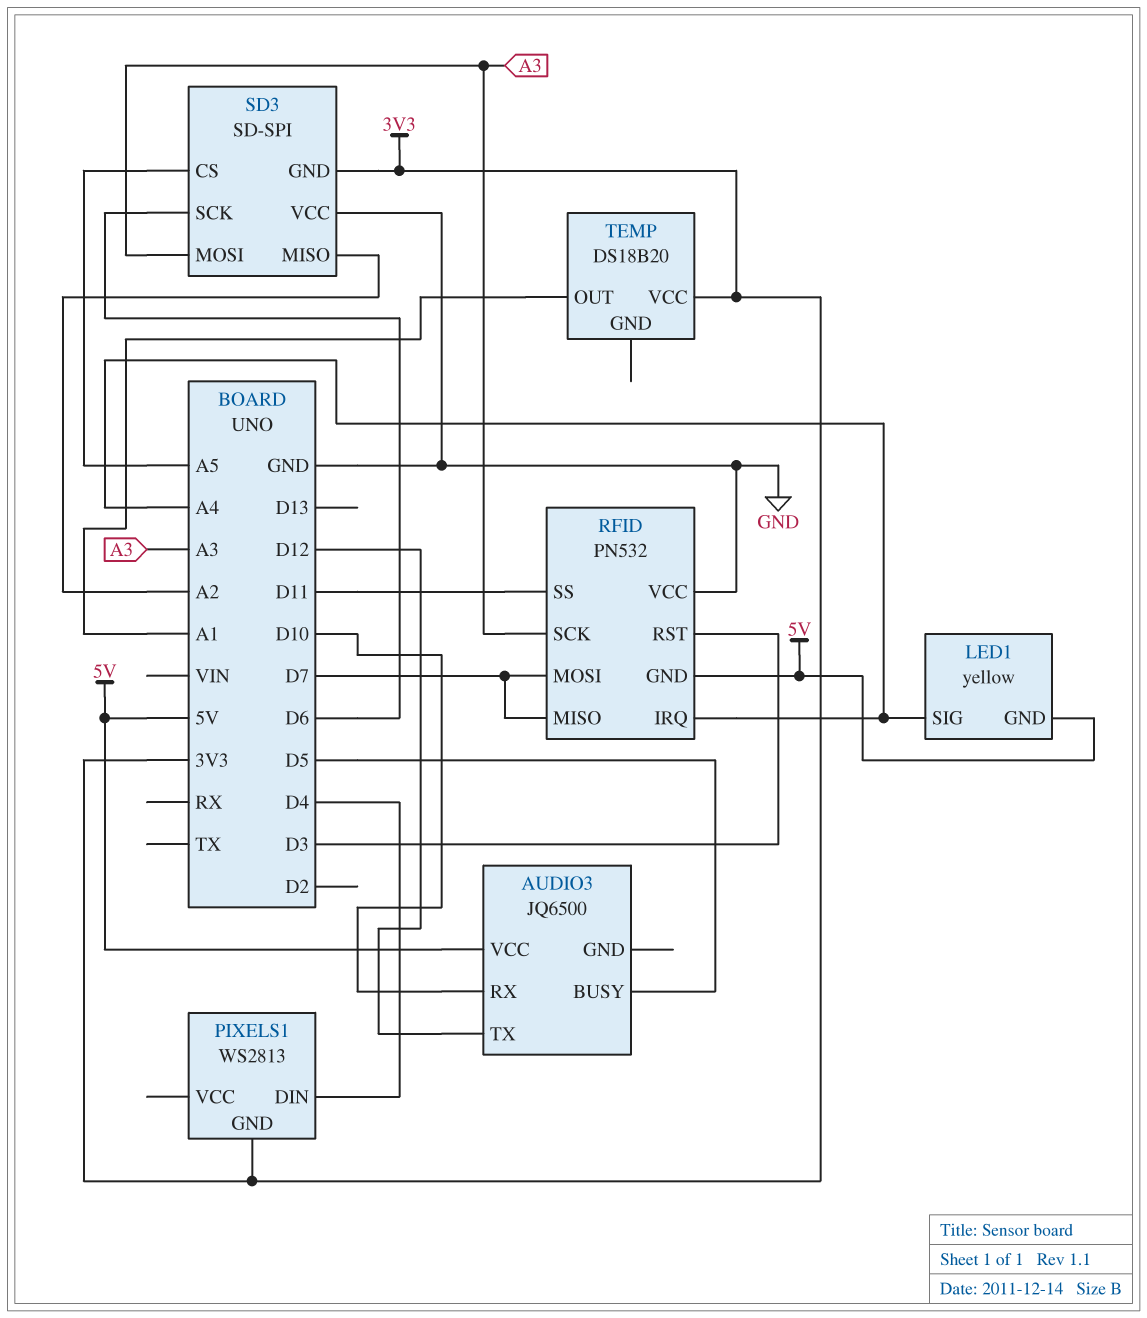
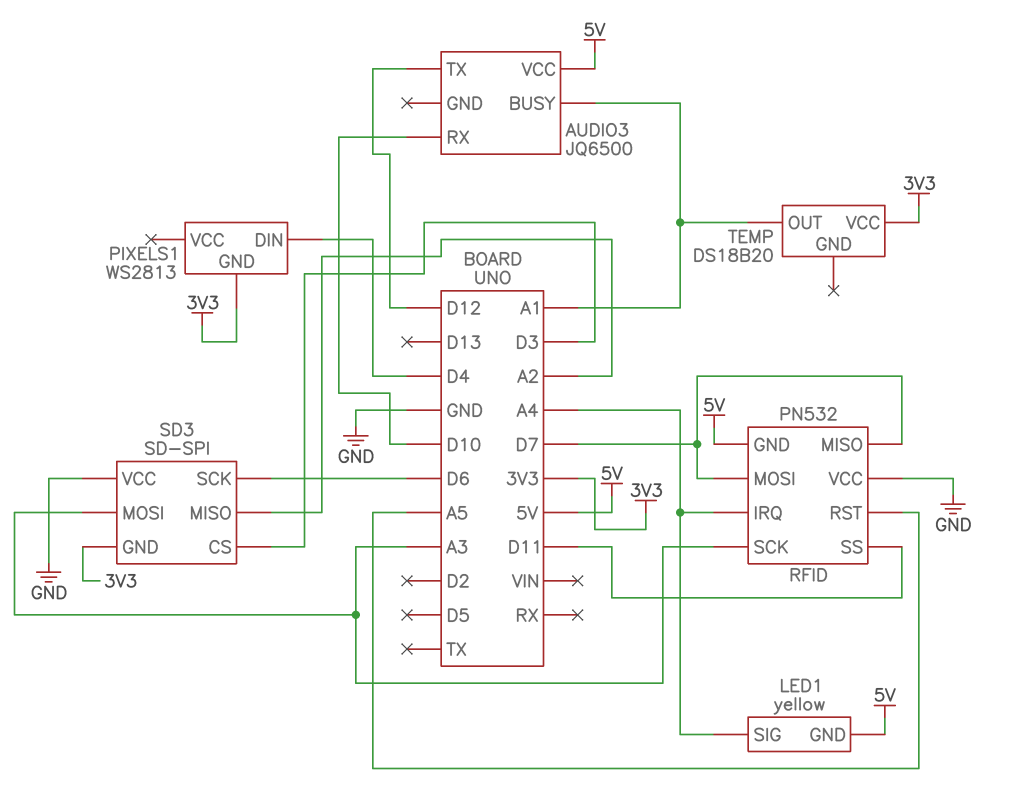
AUDIO3 pin BUSY: D5 -> A1
RFID pin RST: D3 -> A5
SD3 pin CS: A5 -> D3

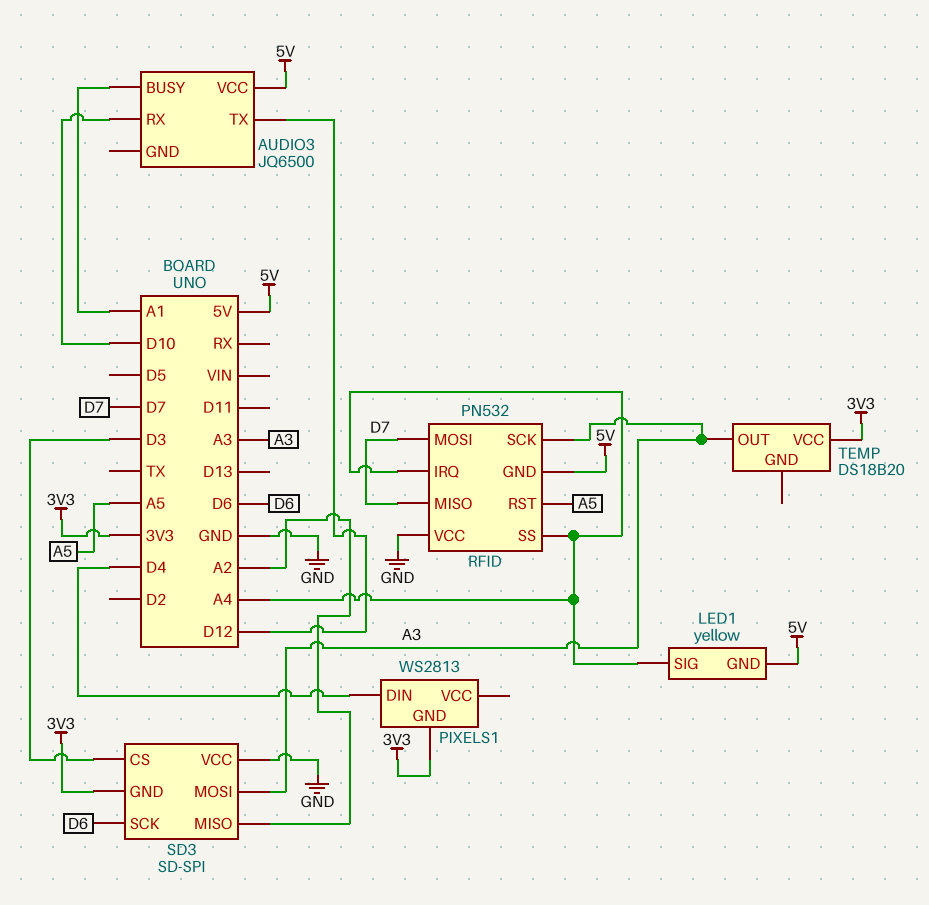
RFID pin SS: D11 -> A4
TEMP pin OUT: A1 -> A3

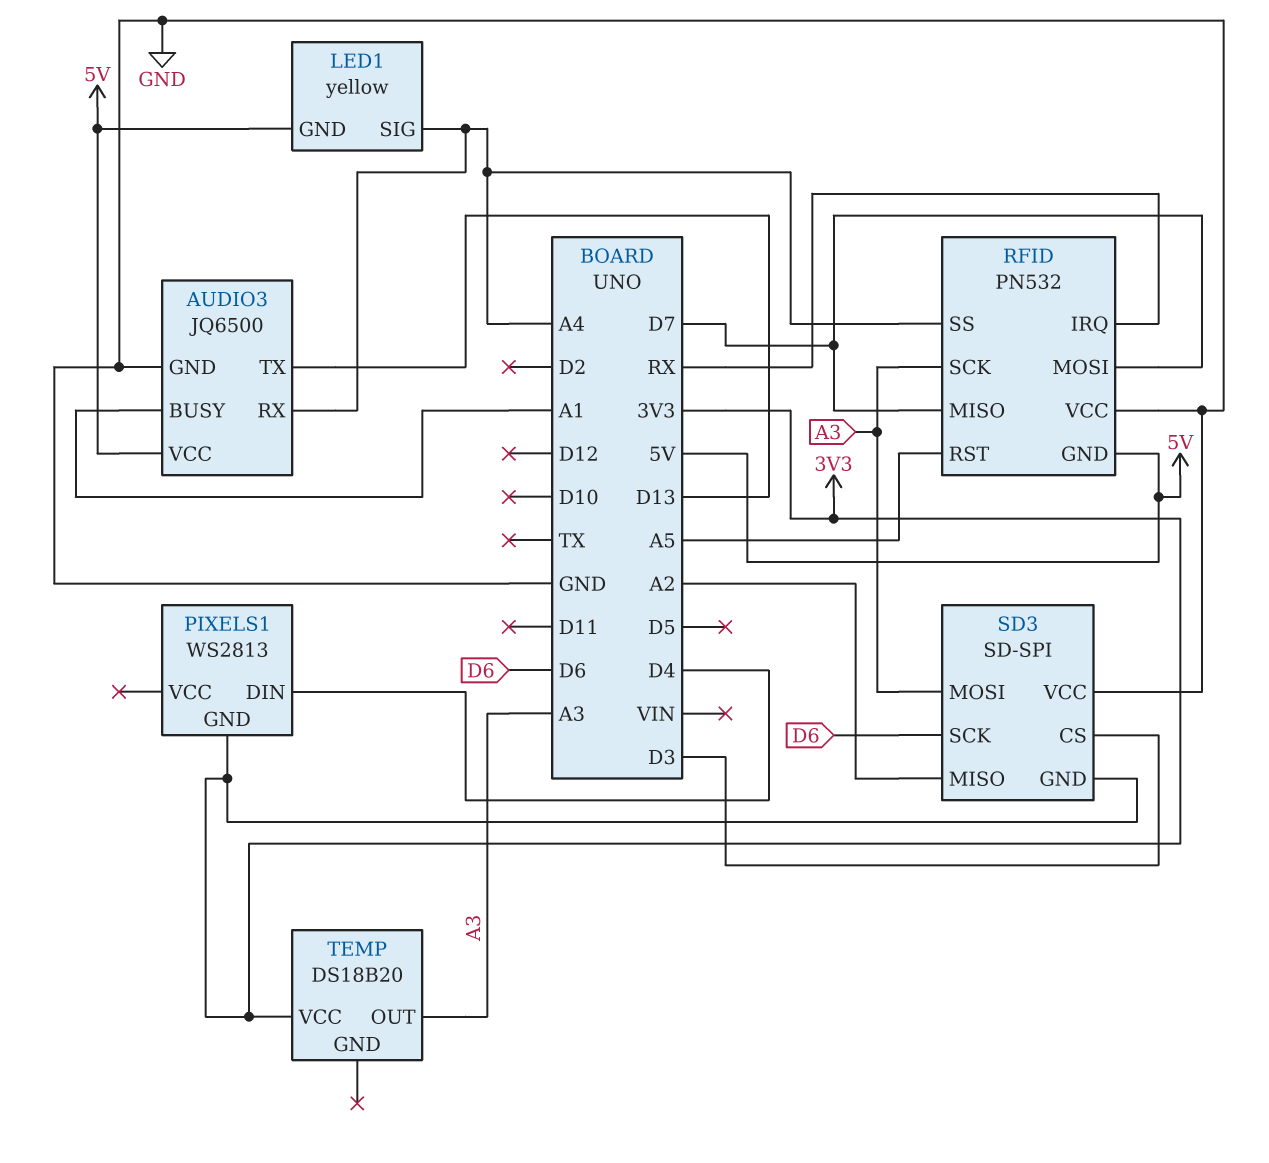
AUDIO3 pin GND: none -> GND
AUDIO3 pin RX: D10 -> A4
AUDIO3 pin TX: D12 -> D13
RFID pin IRQ: A4 -> RX

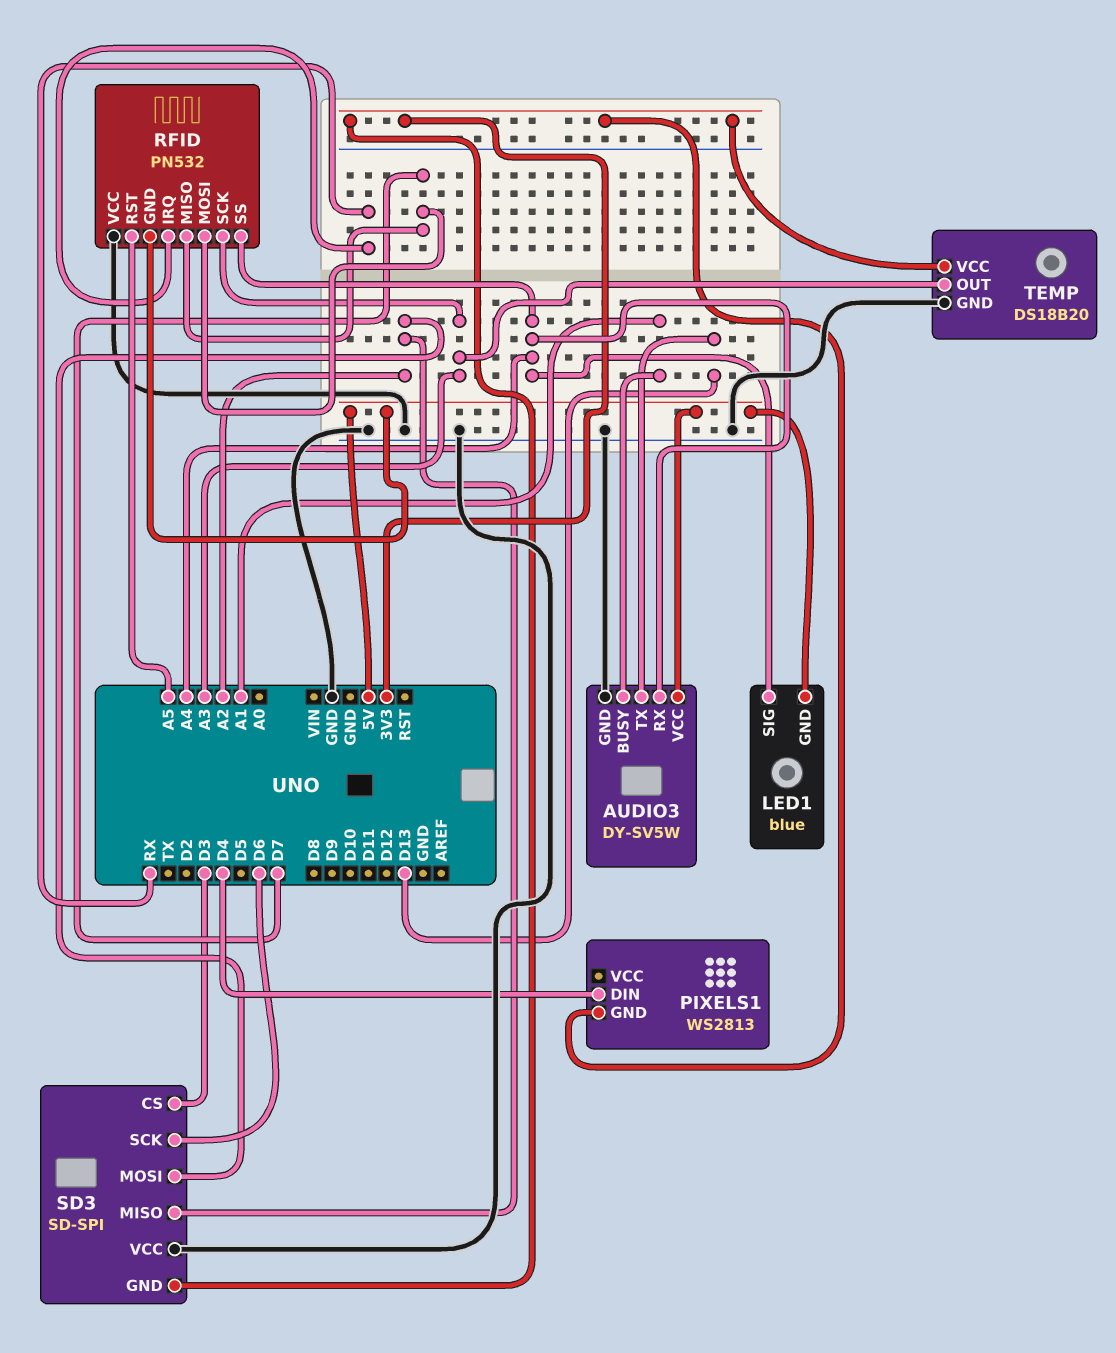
AUDIO3: JQ6500 -> DY-SV5W
LED1: yellow -> blue
SD3 pin MOSI: A3 -> A2
TEMP pin GND: none -> GND

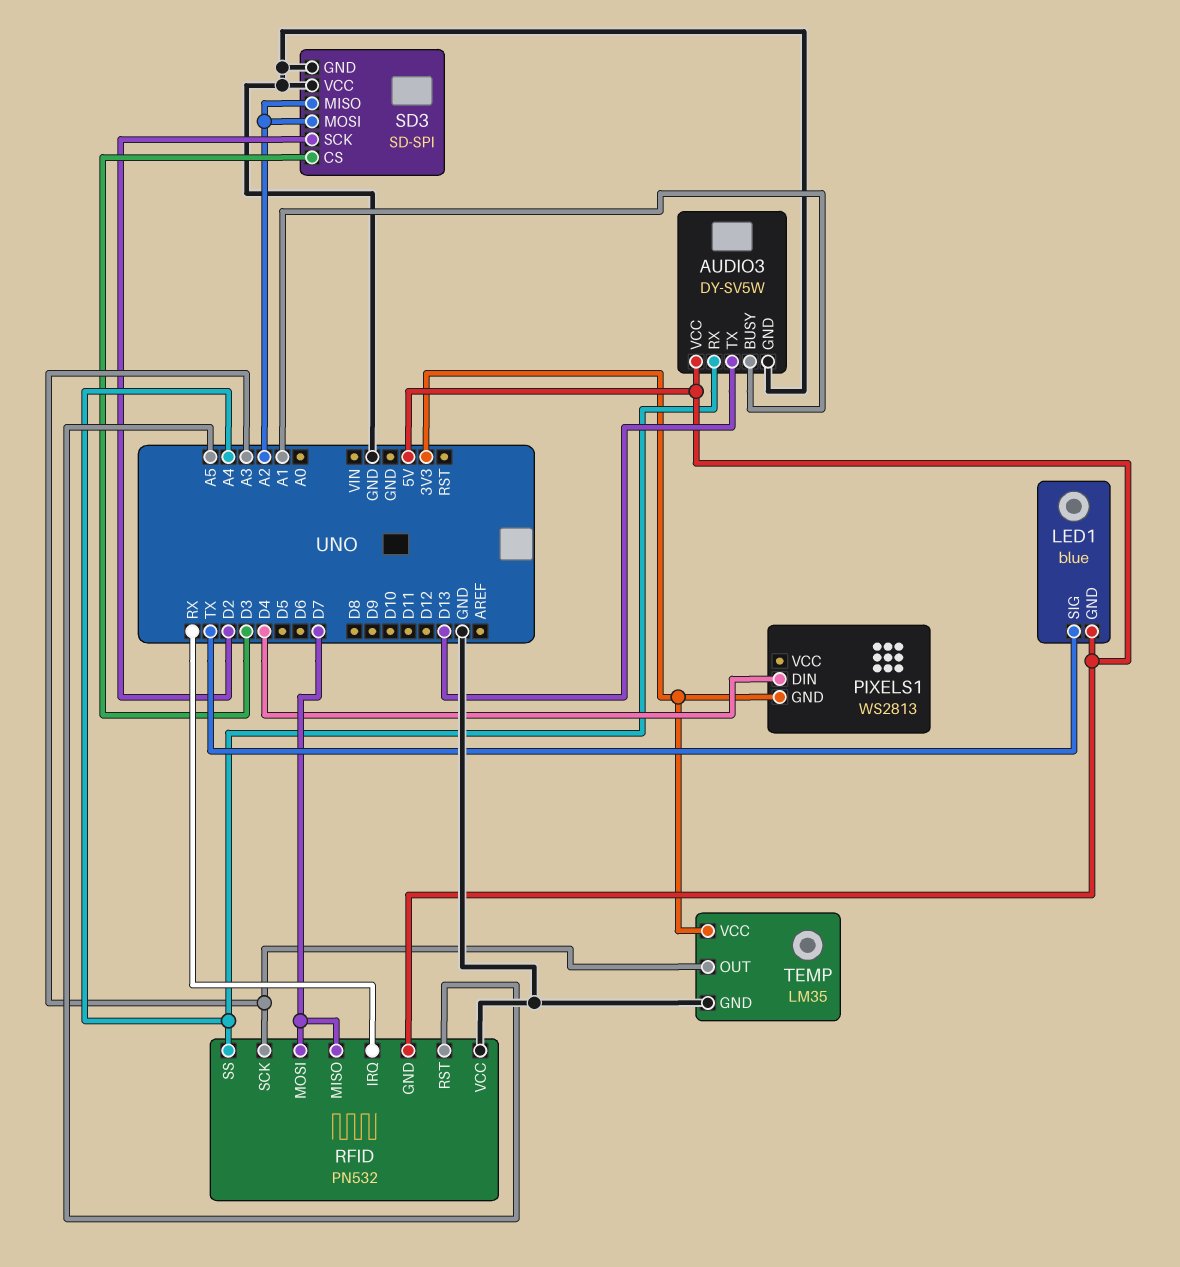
LED1 pin SIG: A4 -> TX
SD3 pin GND: 3V3 -> GND
SD3 pin SCK: D6 -> D2
TEMP: DS18B20 -> LM35

